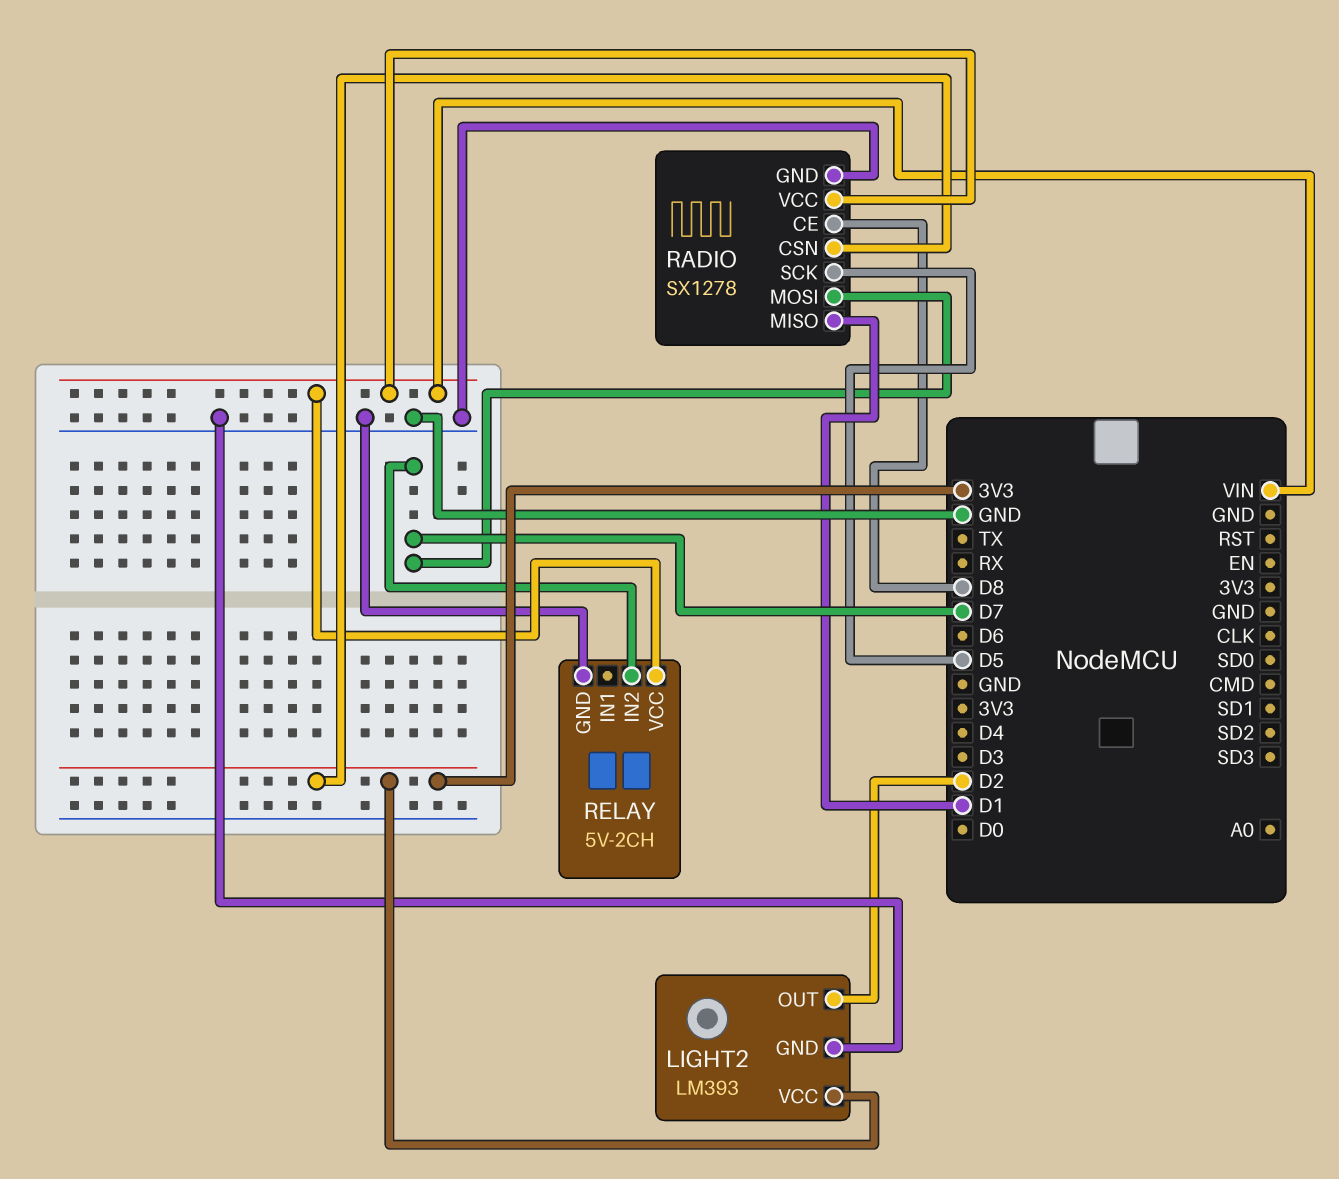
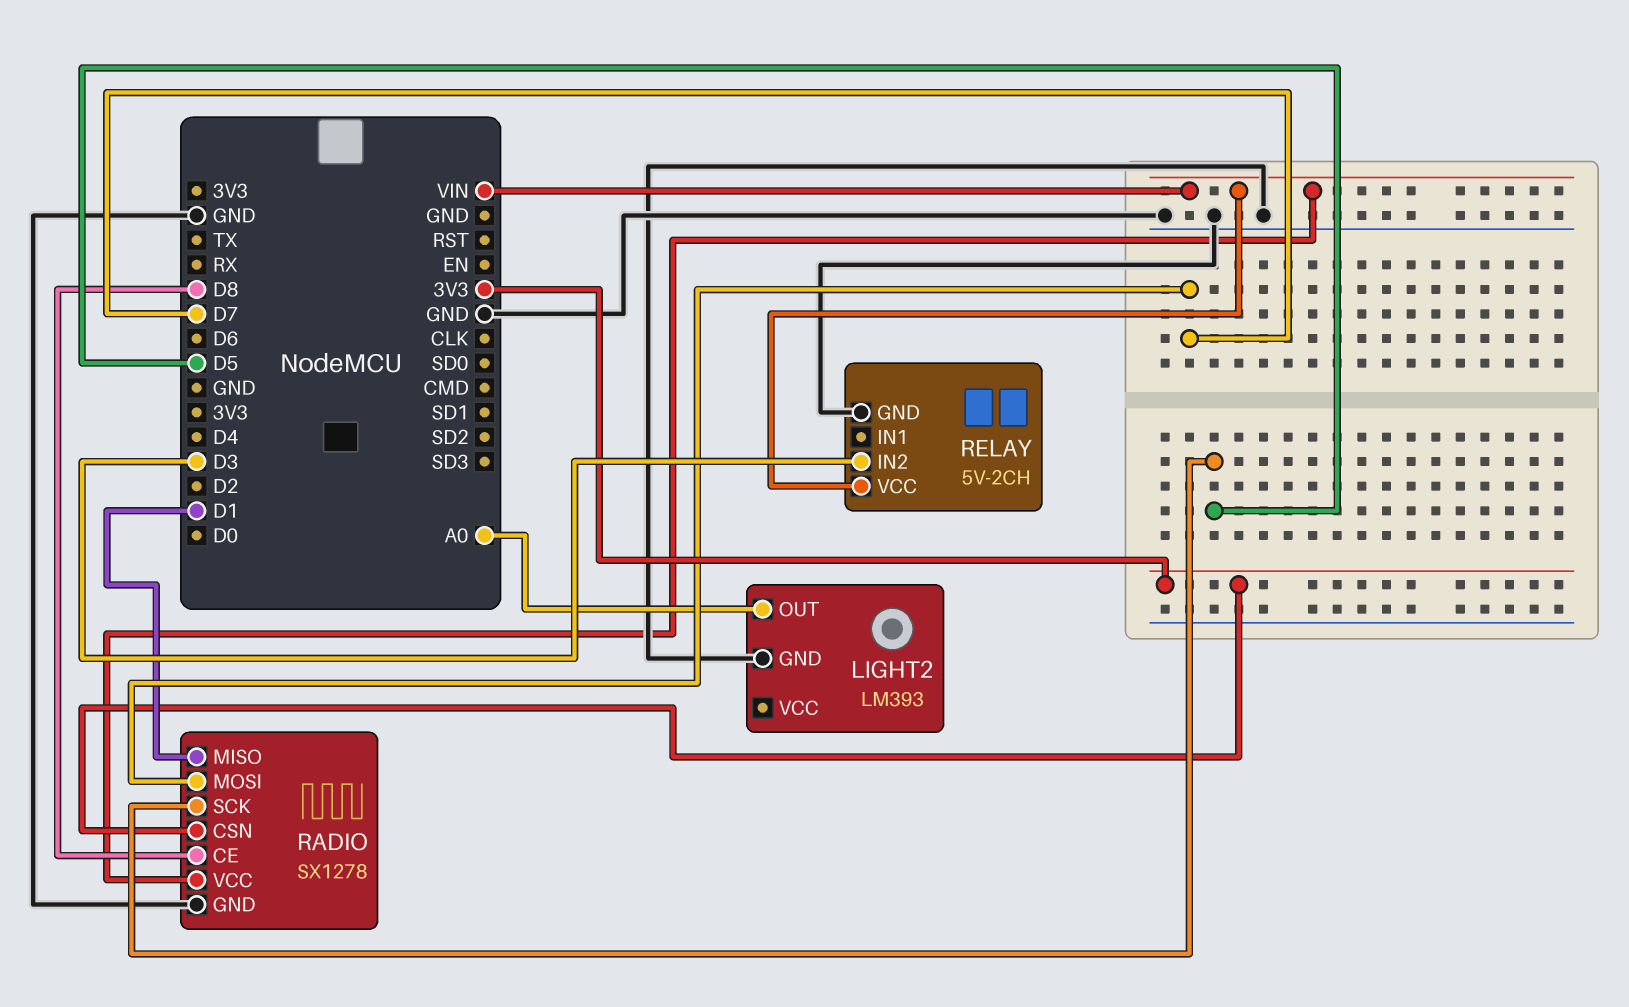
LIGHT2 pin OUT: D2 -> A0
LIGHT2 pin VCC: 3V3 -> none
RELAY pin IN2: D7 -> D3

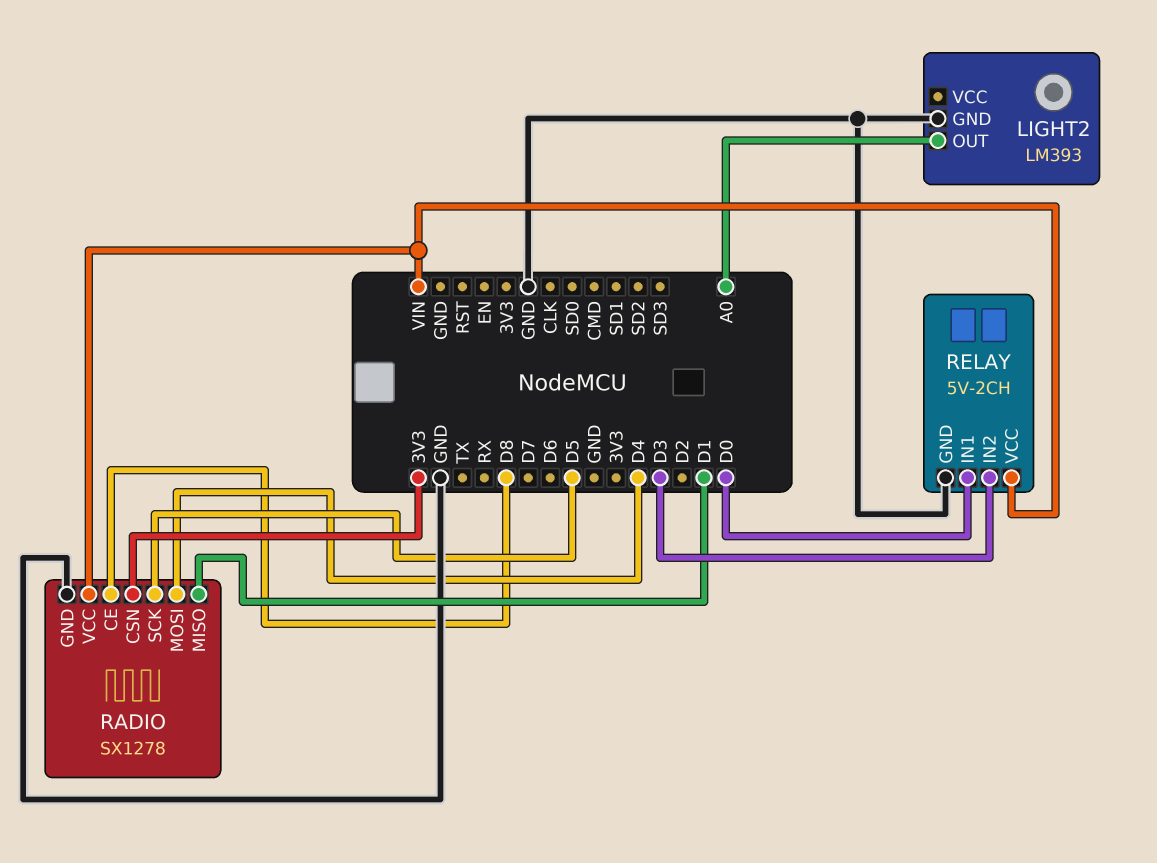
RADIO pin MOSI: D7 -> D4
RELAY pin IN1: none -> D0

